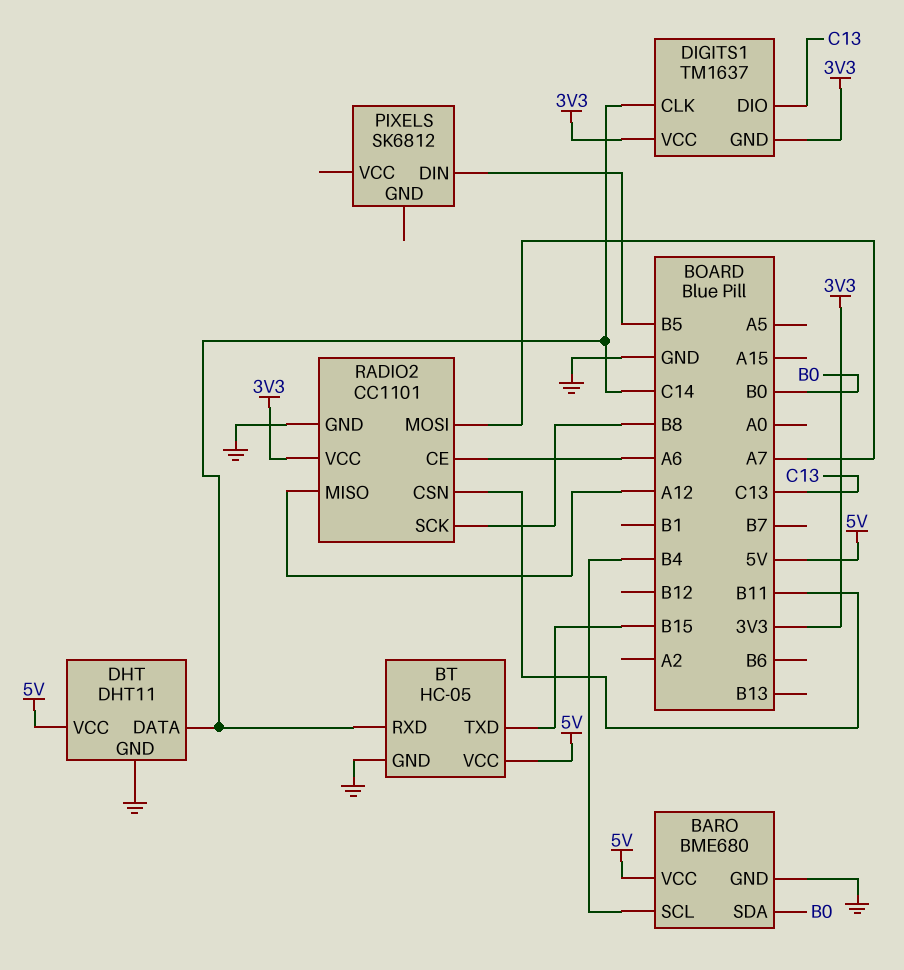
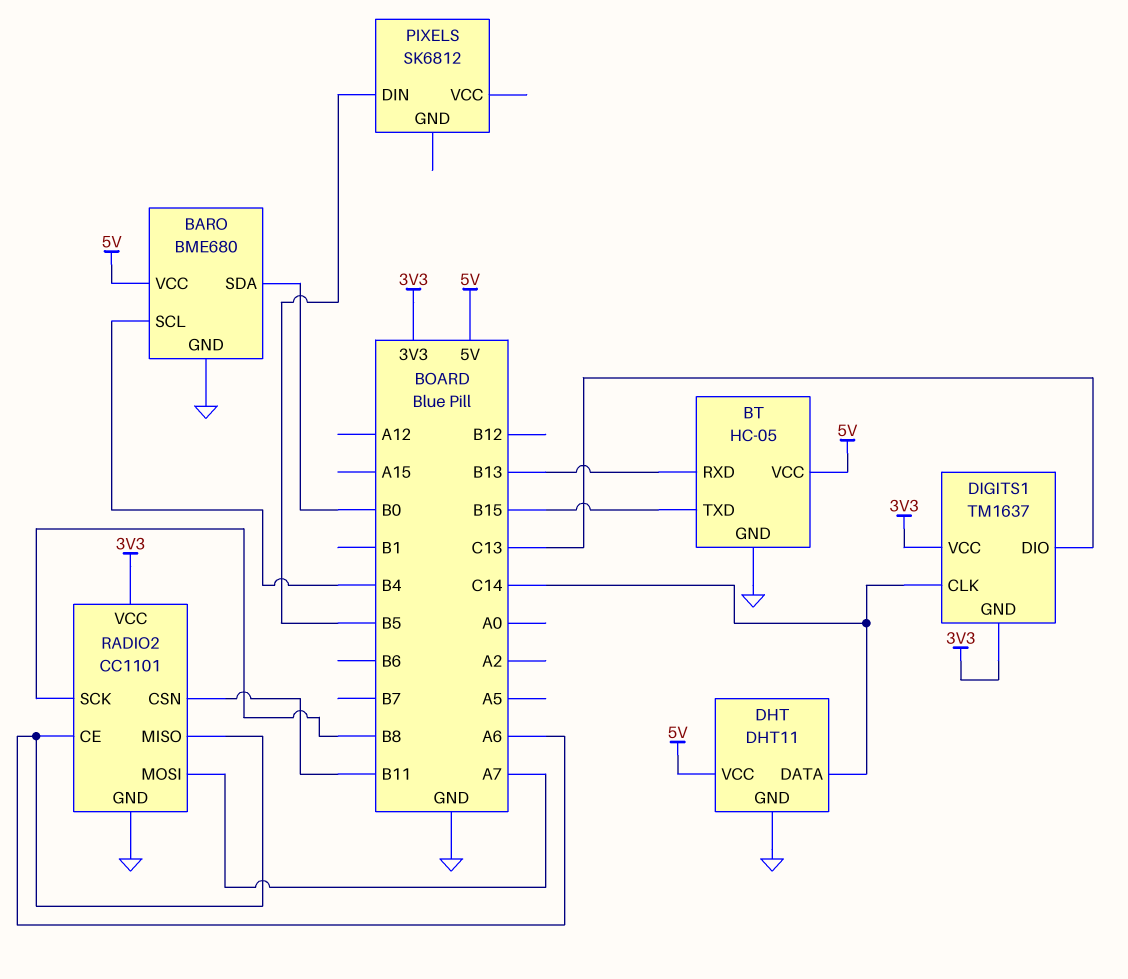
BT pin RXD: C14 -> B13
RADIO2 pin MISO: A12 -> A6

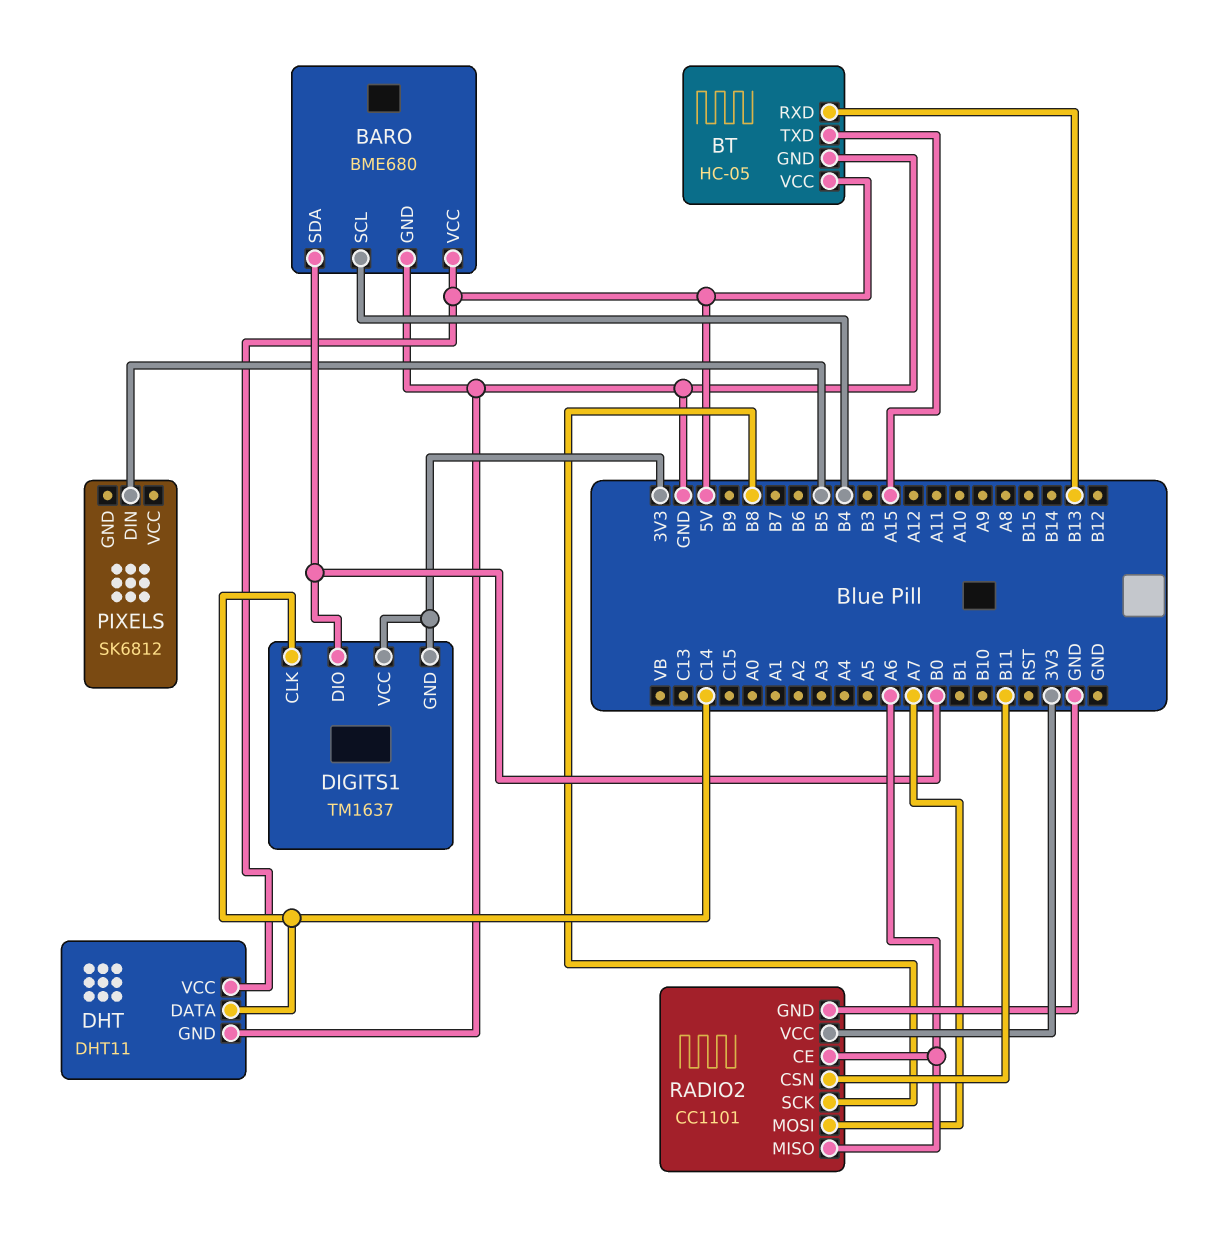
BT pin TXD: B15 -> A15
DIGITS1 pin DIO: C13 -> B0

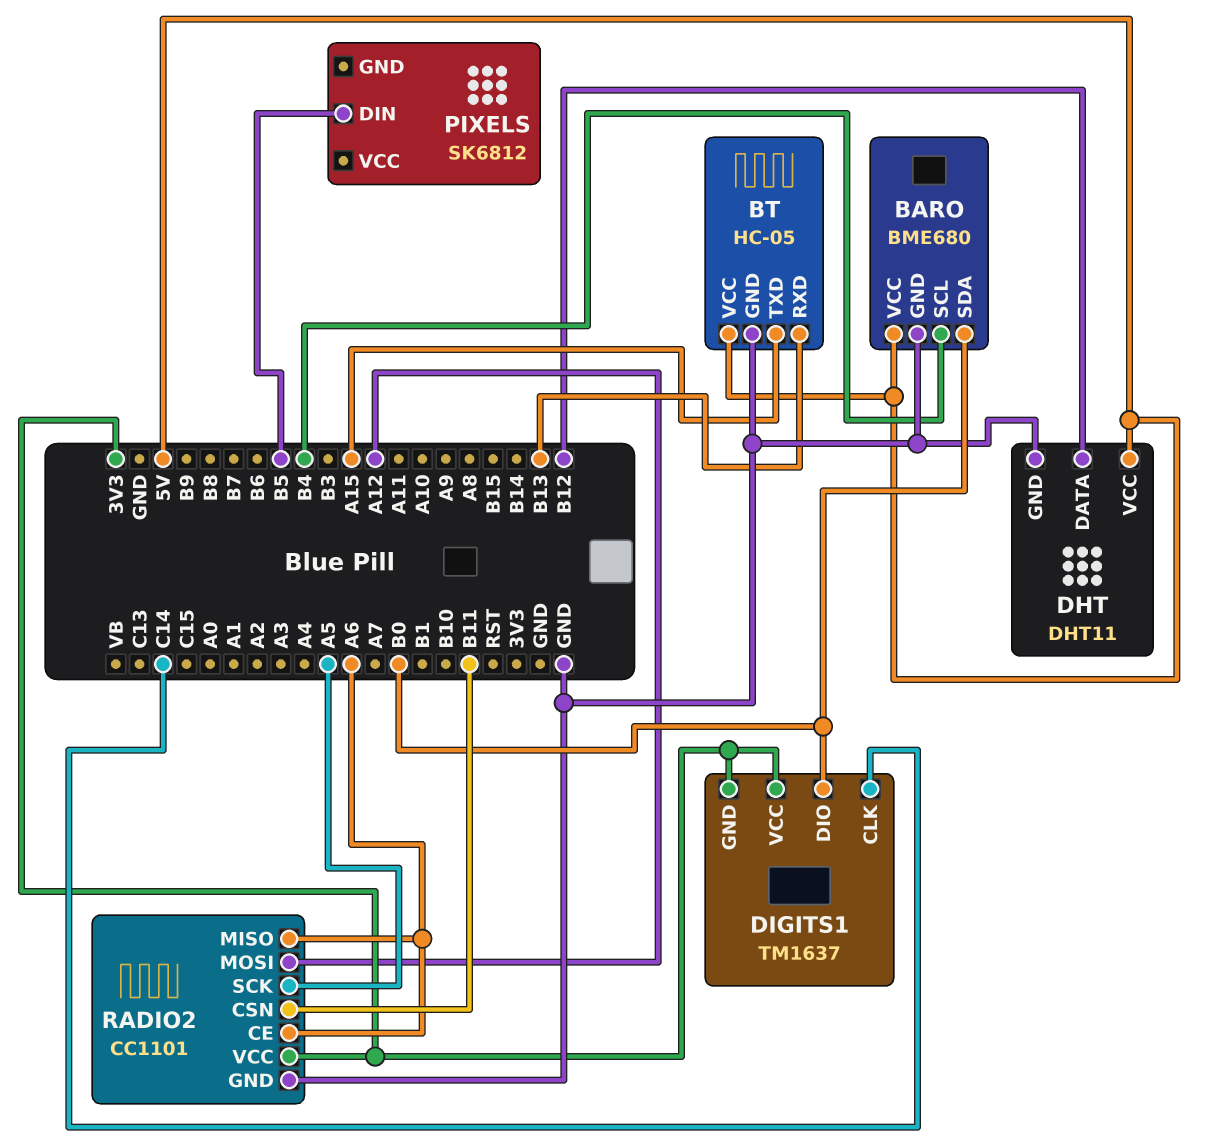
DHT pin DATA: C14 -> B12
RADIO2 pin MOSI: A7 -> A12
RADIO2 pin SCK: B8 -> A5

